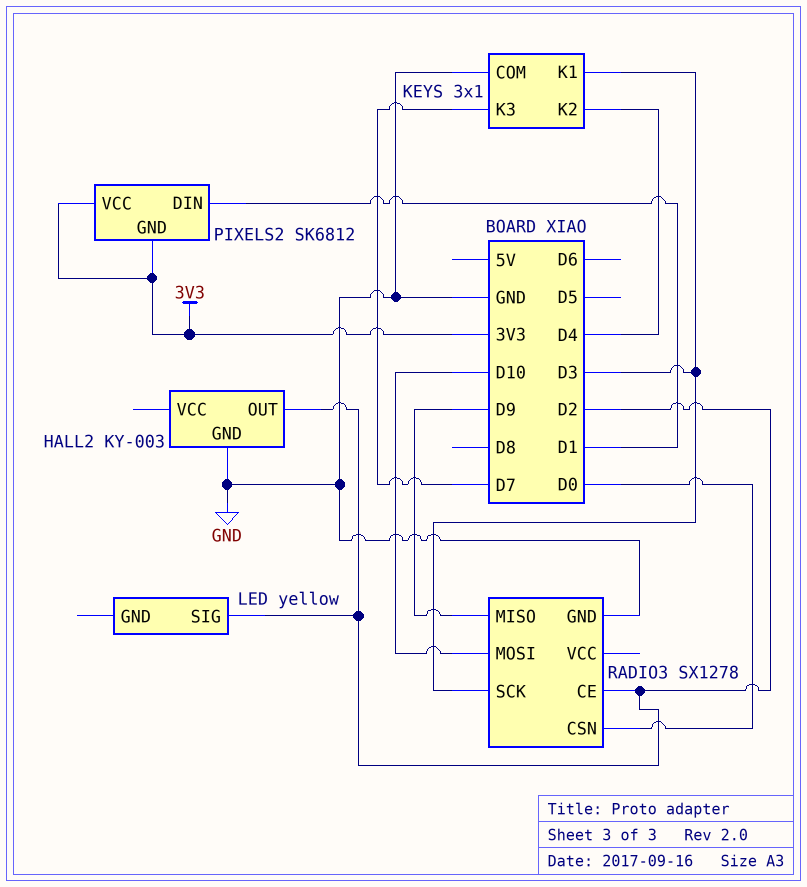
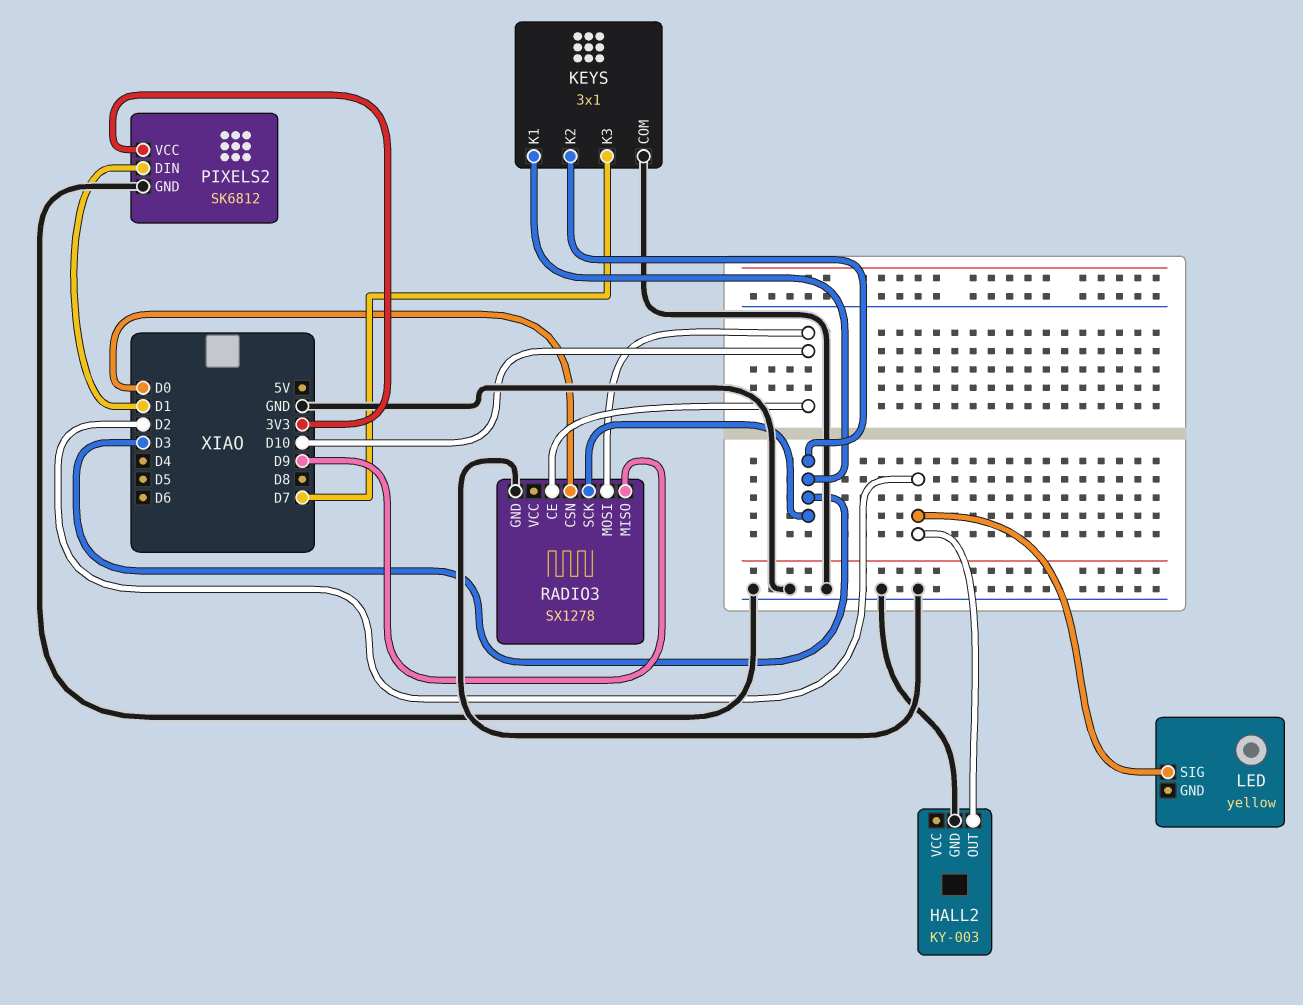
KEYS pin K2: D4 -> D3
PIXELS2 pin GND: 3V3 -> GND
RADIO3 pin CE: D2 -> D10

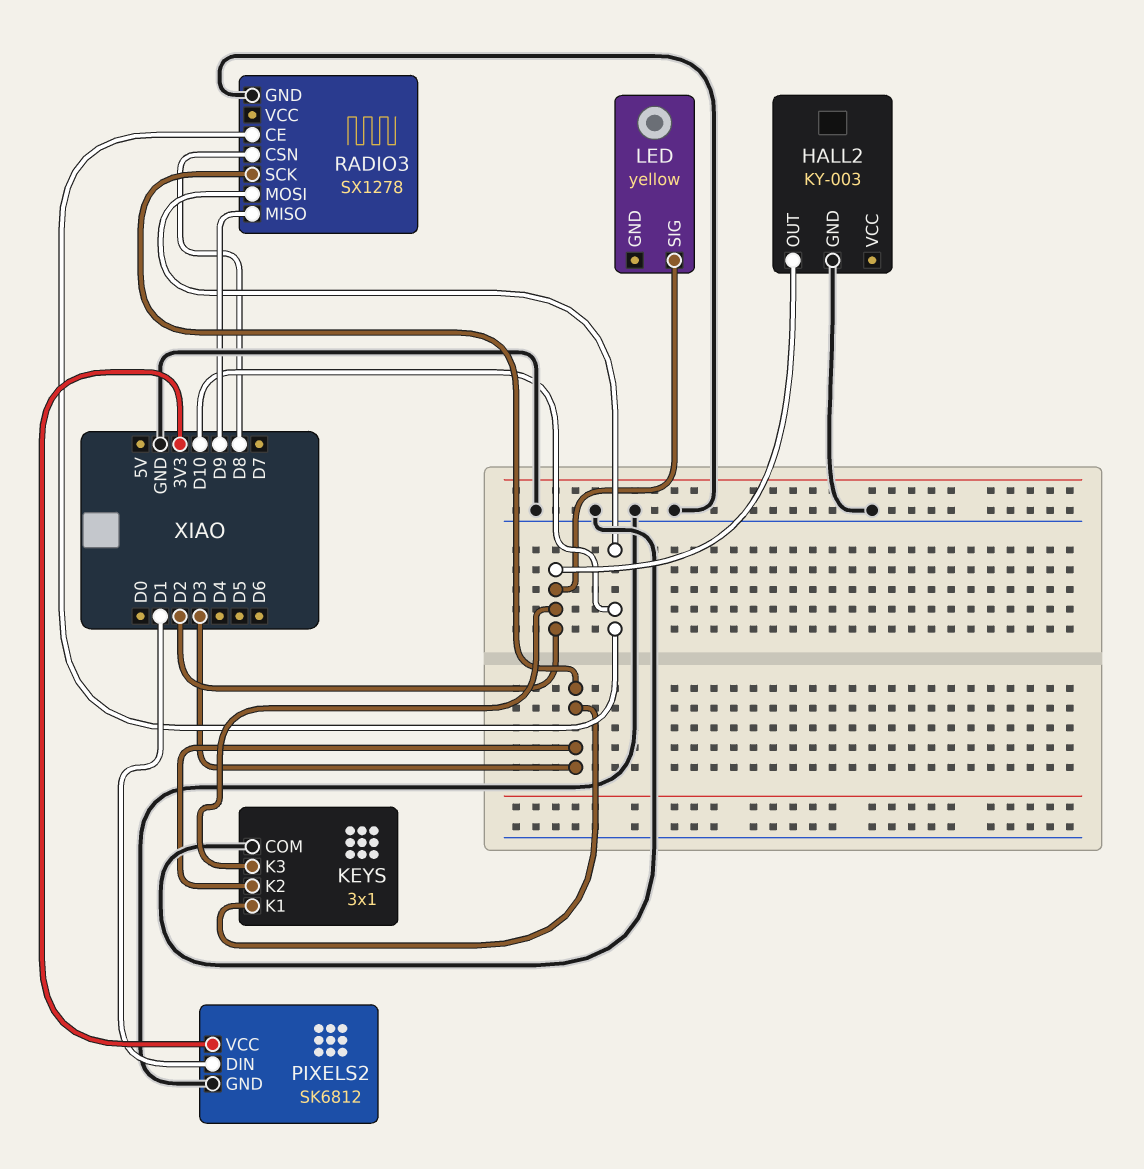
KEYS pin K3: D7 -> D2
RADIO3 pin CSN: D0 -> D8

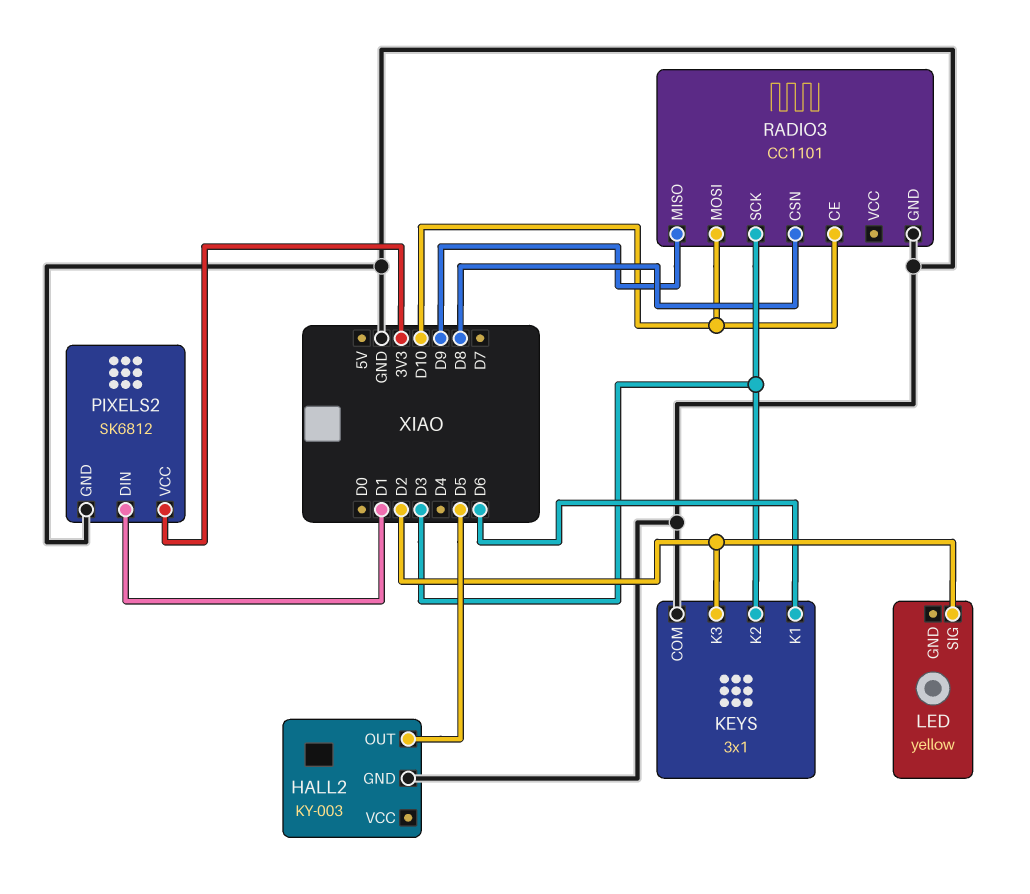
HALL2 pin OUT: D2 -> D5
KEYS pin K1: D3 -> D6
RADIO3: SX1278 -> CC1101

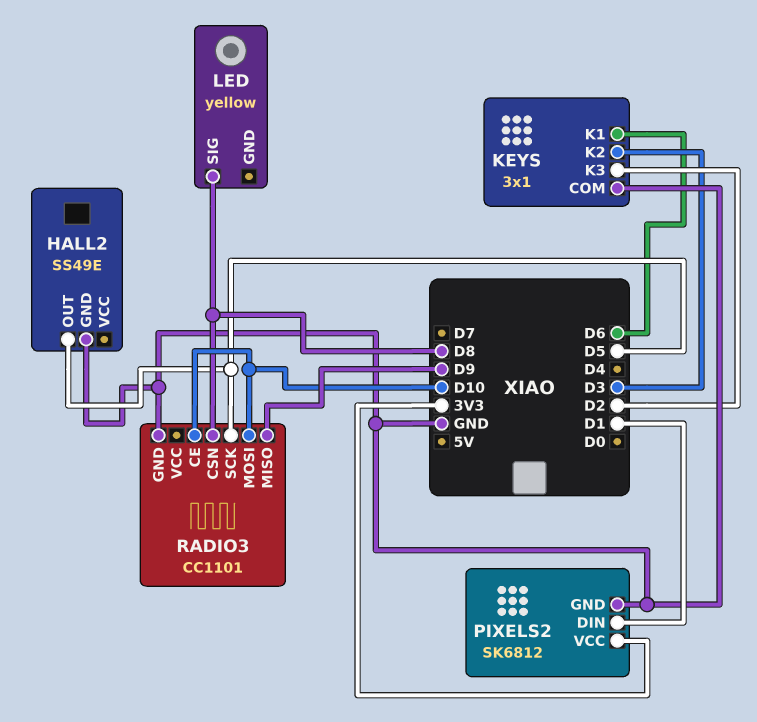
HALL2: KY-003 -> SS49E
LED pin SIG: D2 -> D8
RADIO3 pin SCK: D3 -> D5

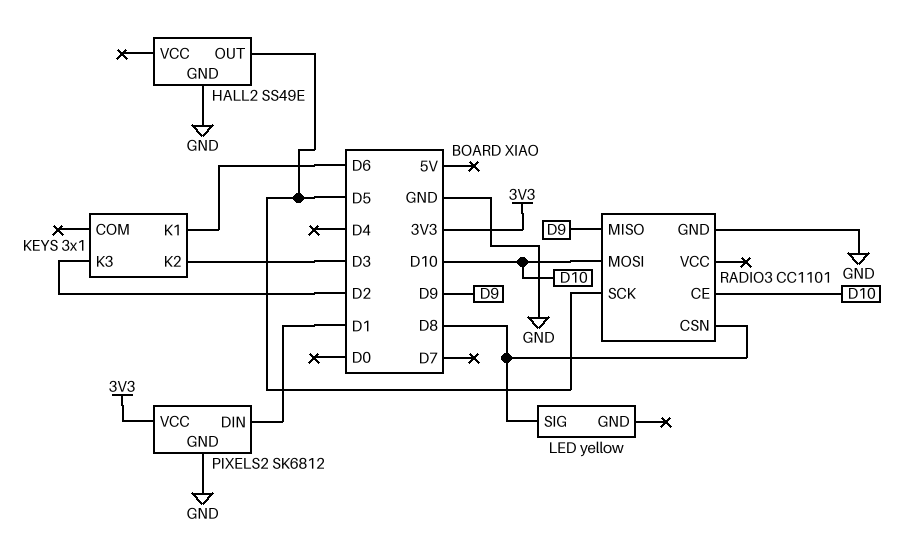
KEYS pin COM: GND -> none

